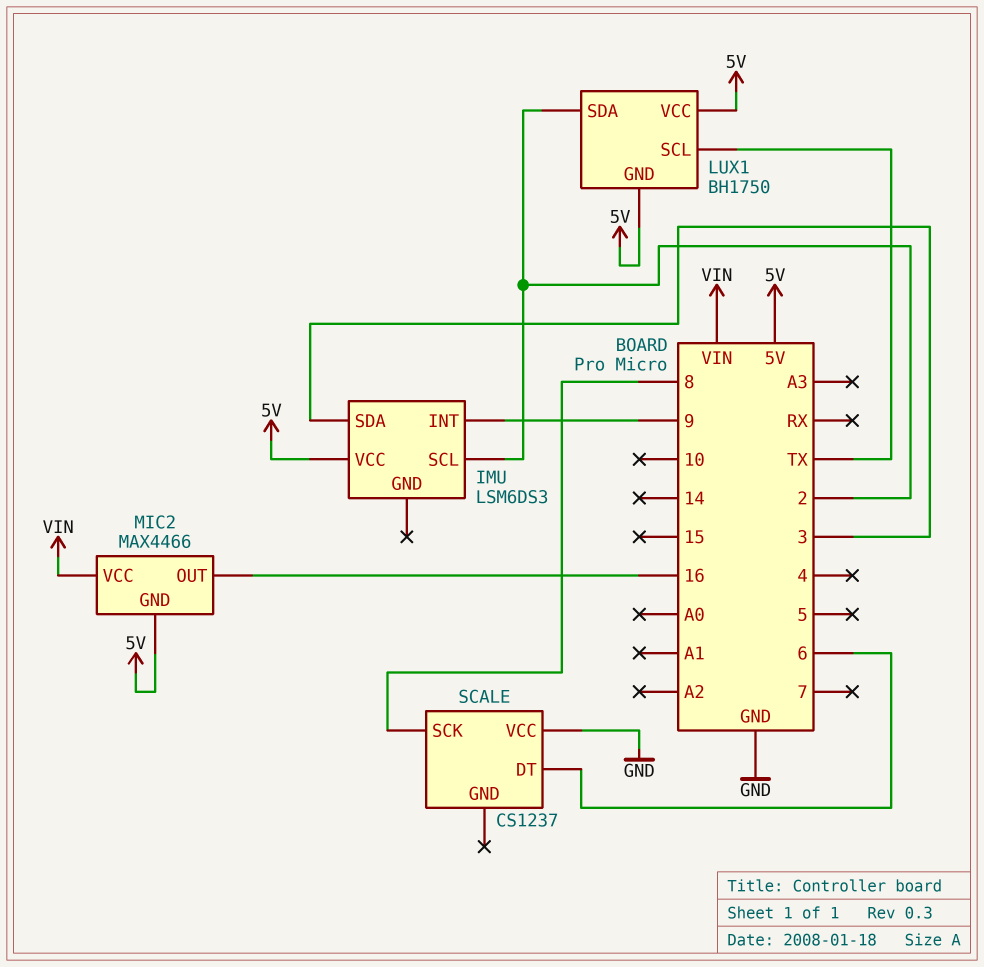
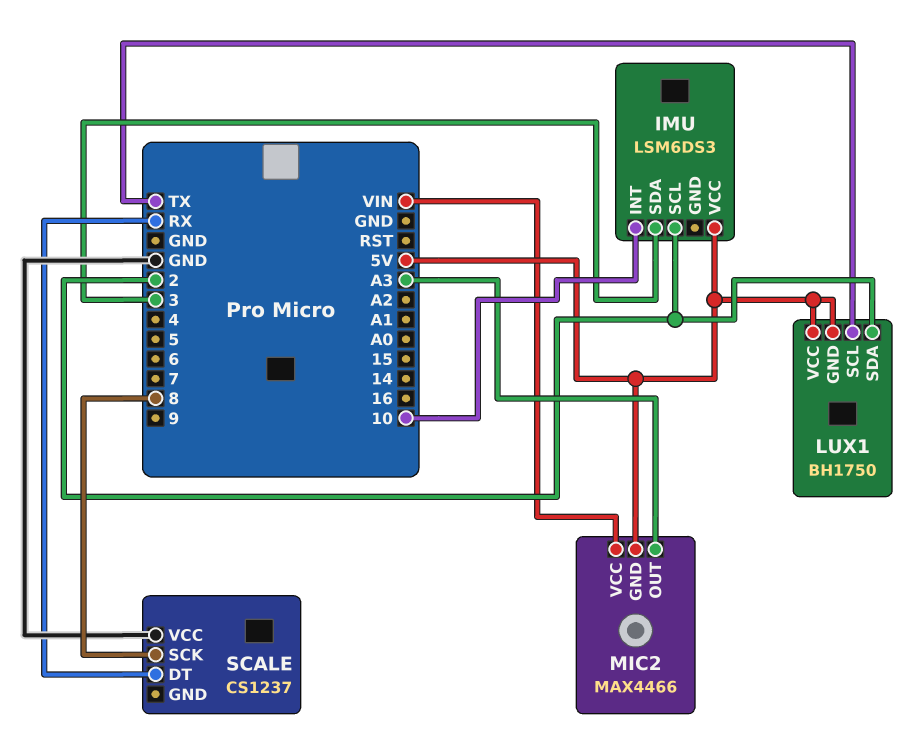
IMU pin INT: 9 -> 10
MIC2 pin OUT: 16 -> A3
SCALE pin DT: 6 -> RX

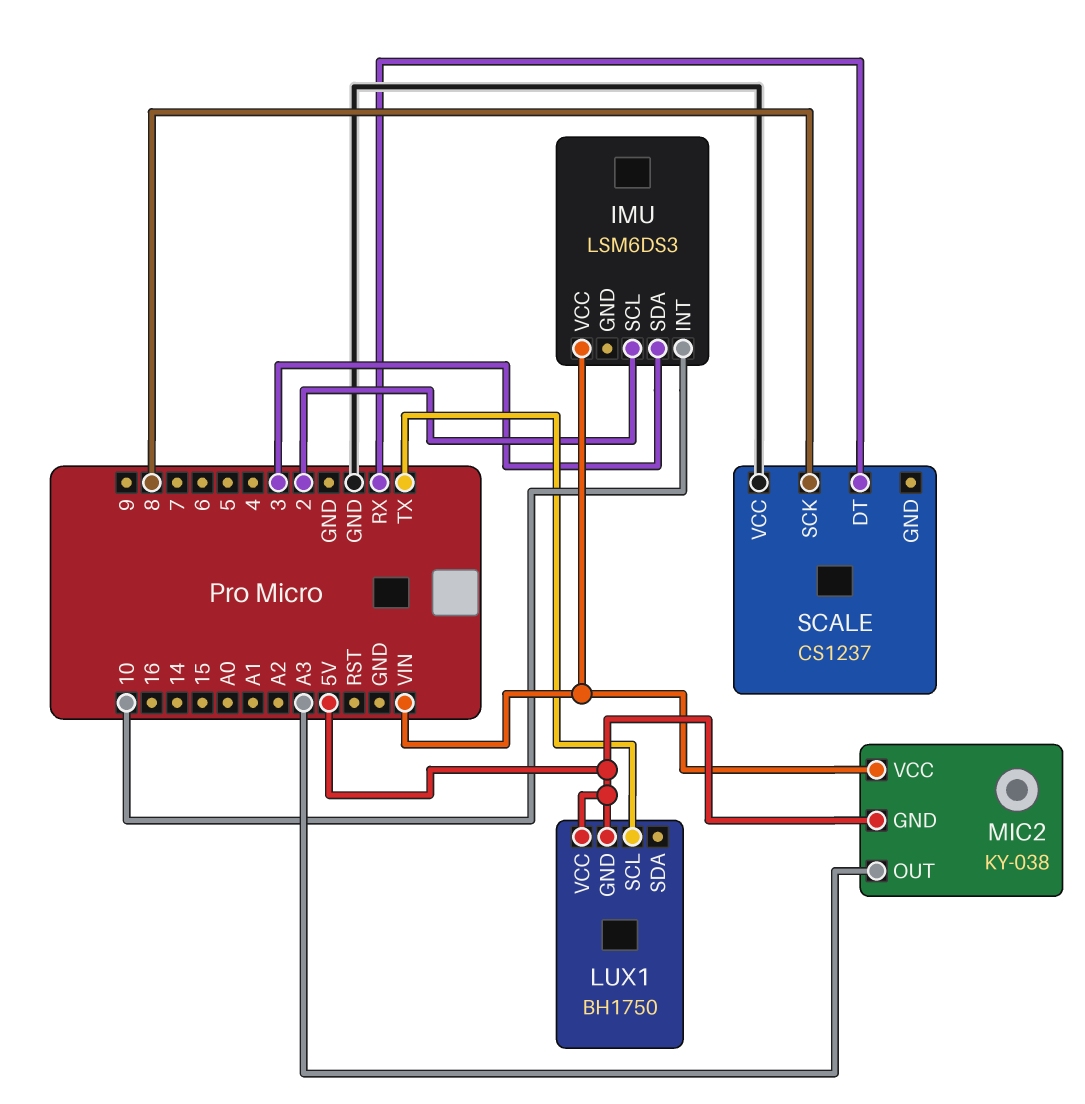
IMU pin VCC: 5V -> VIN
LUX1 pin SDA: 2 -> none
MIC2: MAX4466 -> KY-038

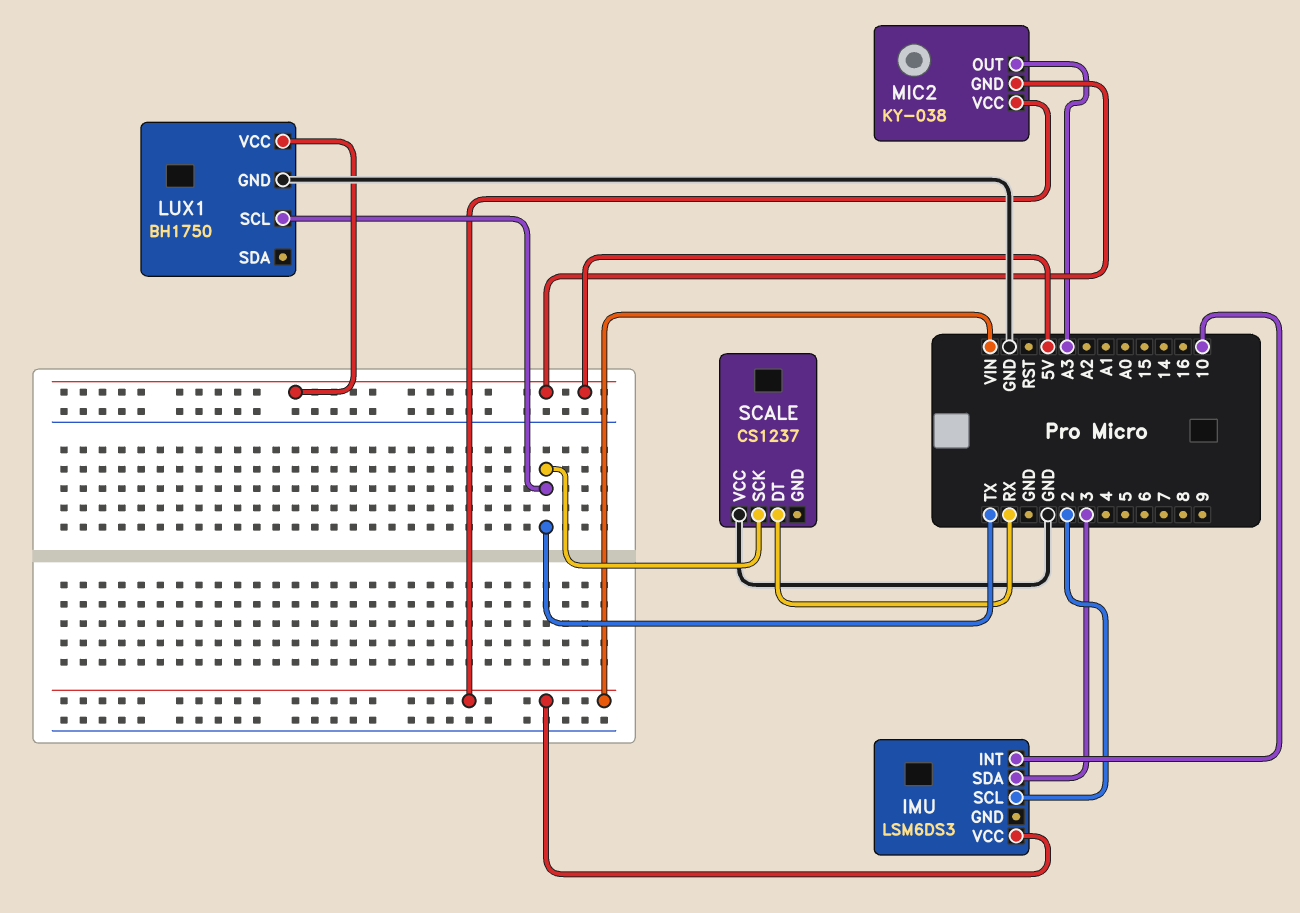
LUX1 pin GND: 5V -> GND
SCALE pin SCK: 8 -> TX

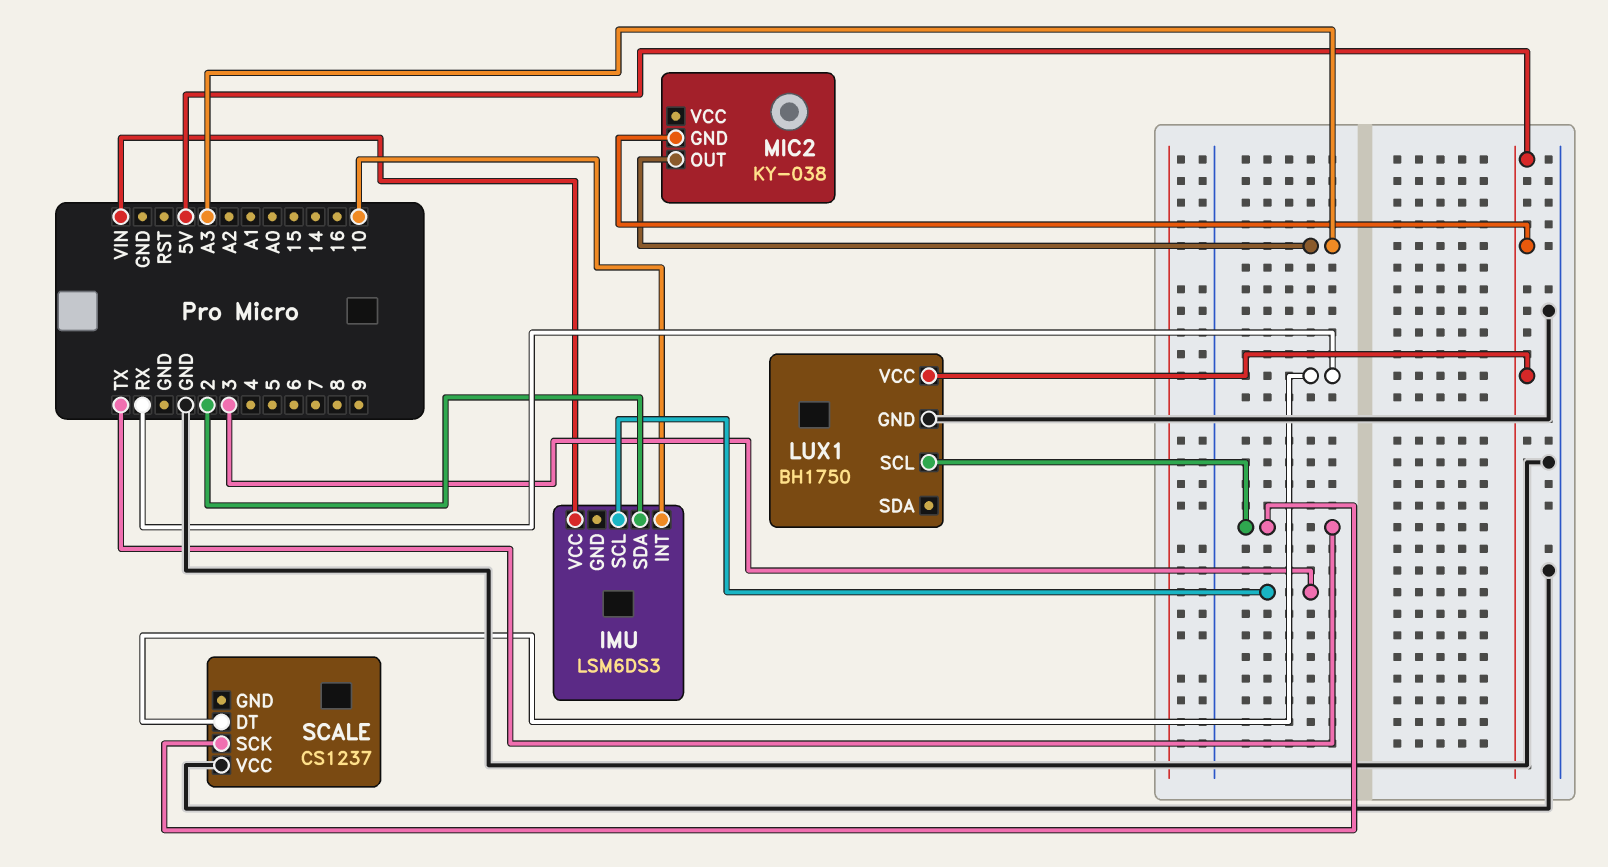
IMU pin SCL: 2 -> 3
IMU pin SDA: 3 -> 2
MIC2 pin VCC: VIN -> none

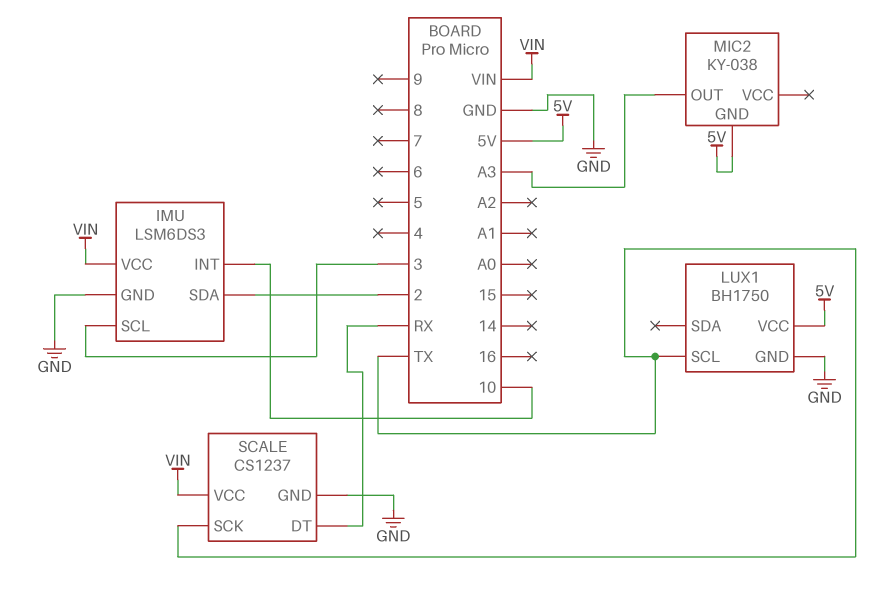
IMU pin GND: none -> GND
SCALE pin GND: none -> GND
SCALE pin VCC: GND -> VIN

